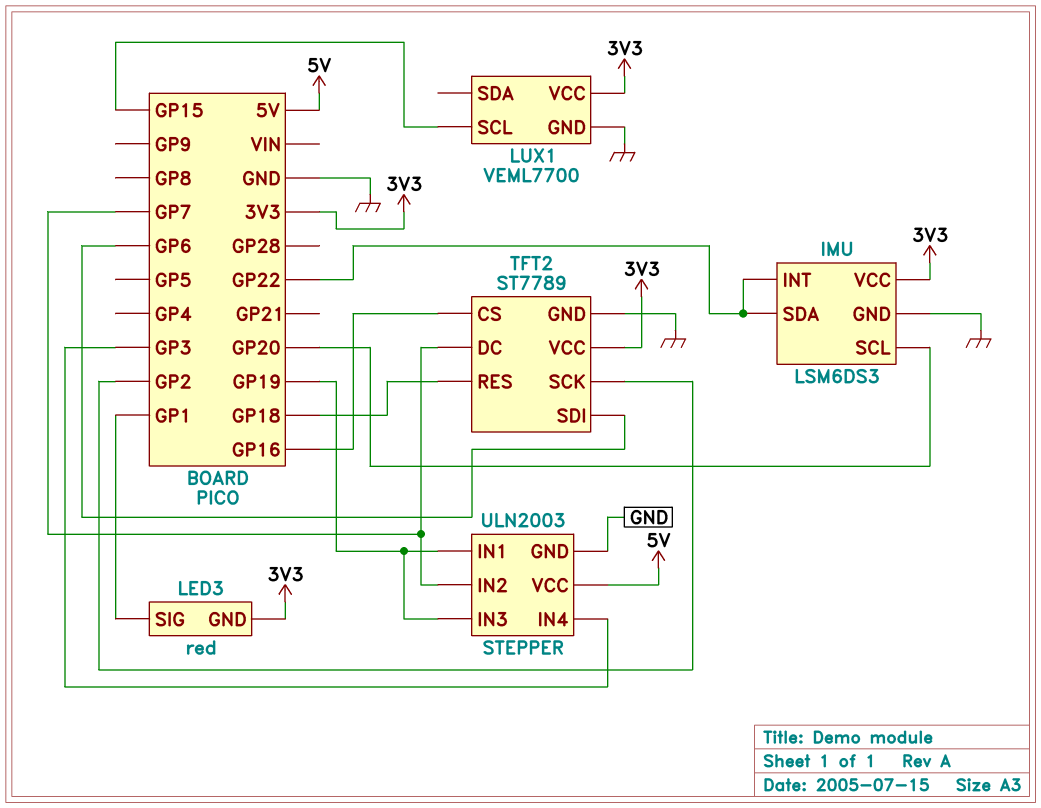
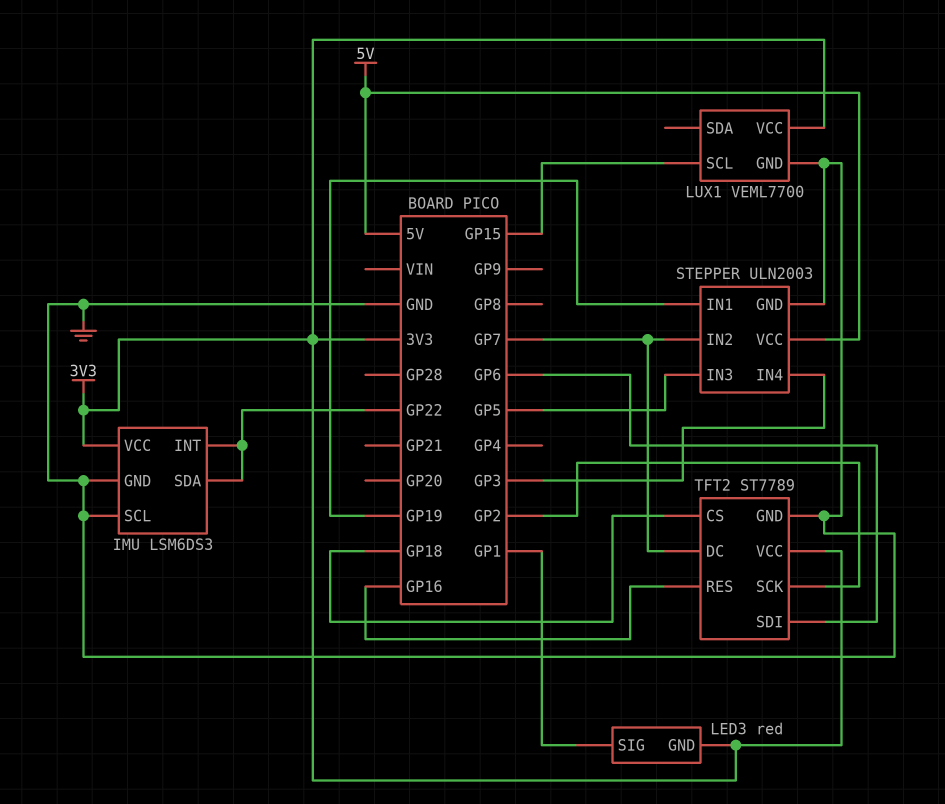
IMU pin SCL: GP20 -> GND
STEPPER pin IN3: GP19 -> GP5
TFT2 pin CS: GP16 -> GP18
TFT2 pin RES: GP18 -> GP16

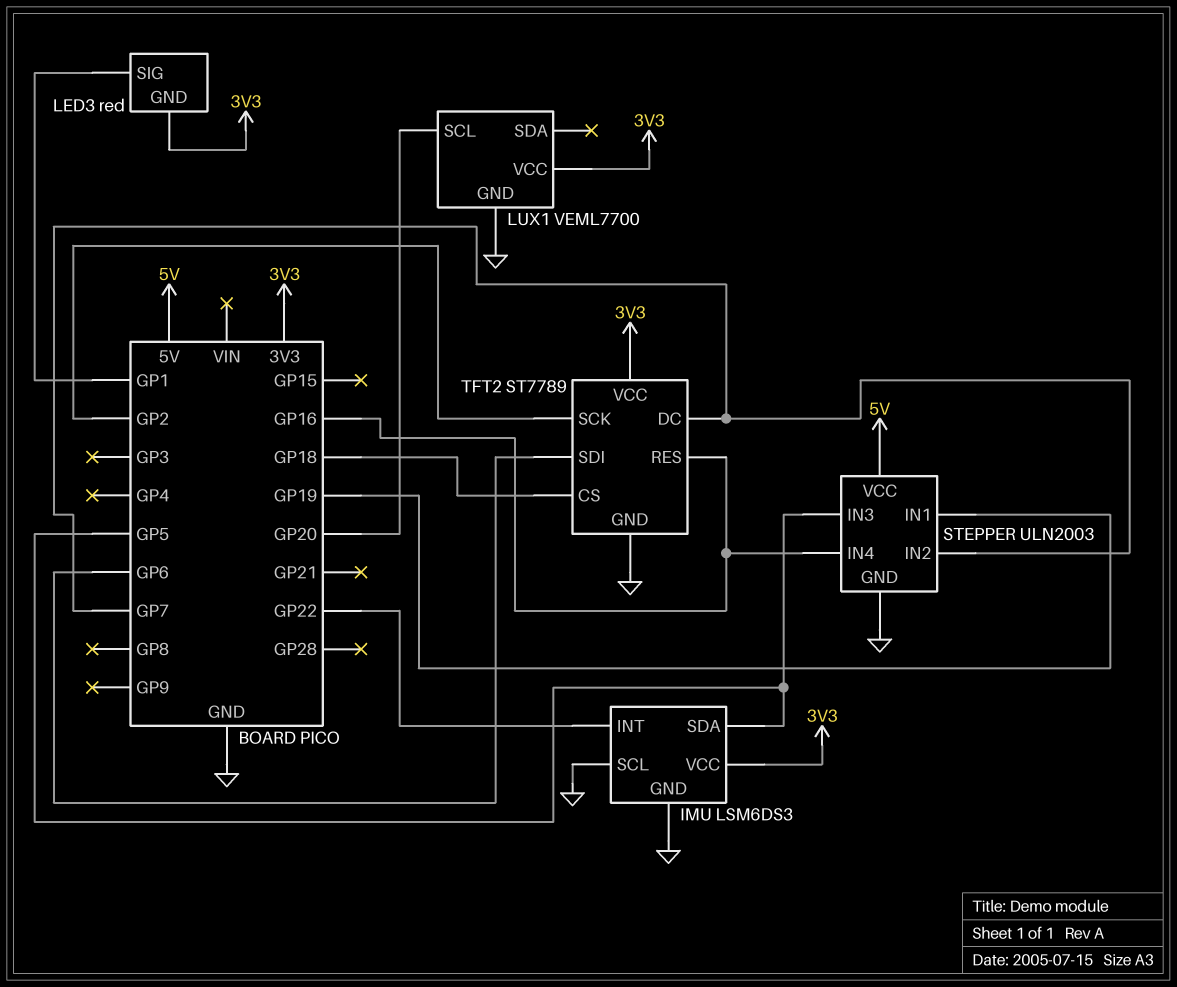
IMU pin SDA: GP22 -> GP5
LUX1 pin SCL: GP15 -> GP20
STEPPER pin IN4: GP3 -> GP16

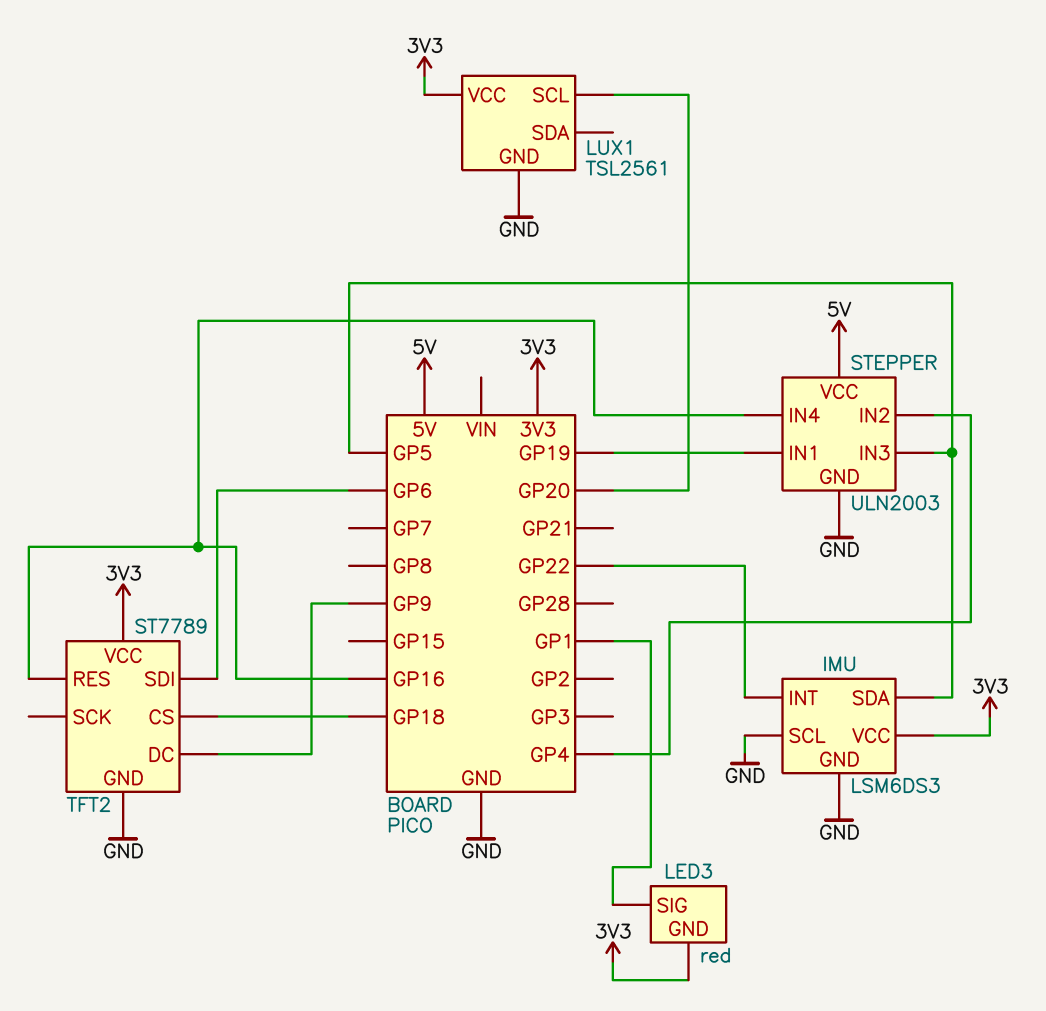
LUX1: VEML7700 -> TSL2561
STEPPER pin IN2: GP7 -> GP4
TFT2 pin DC: GP7 -> GP9
TFT2 pin SCK: GP2 -> none

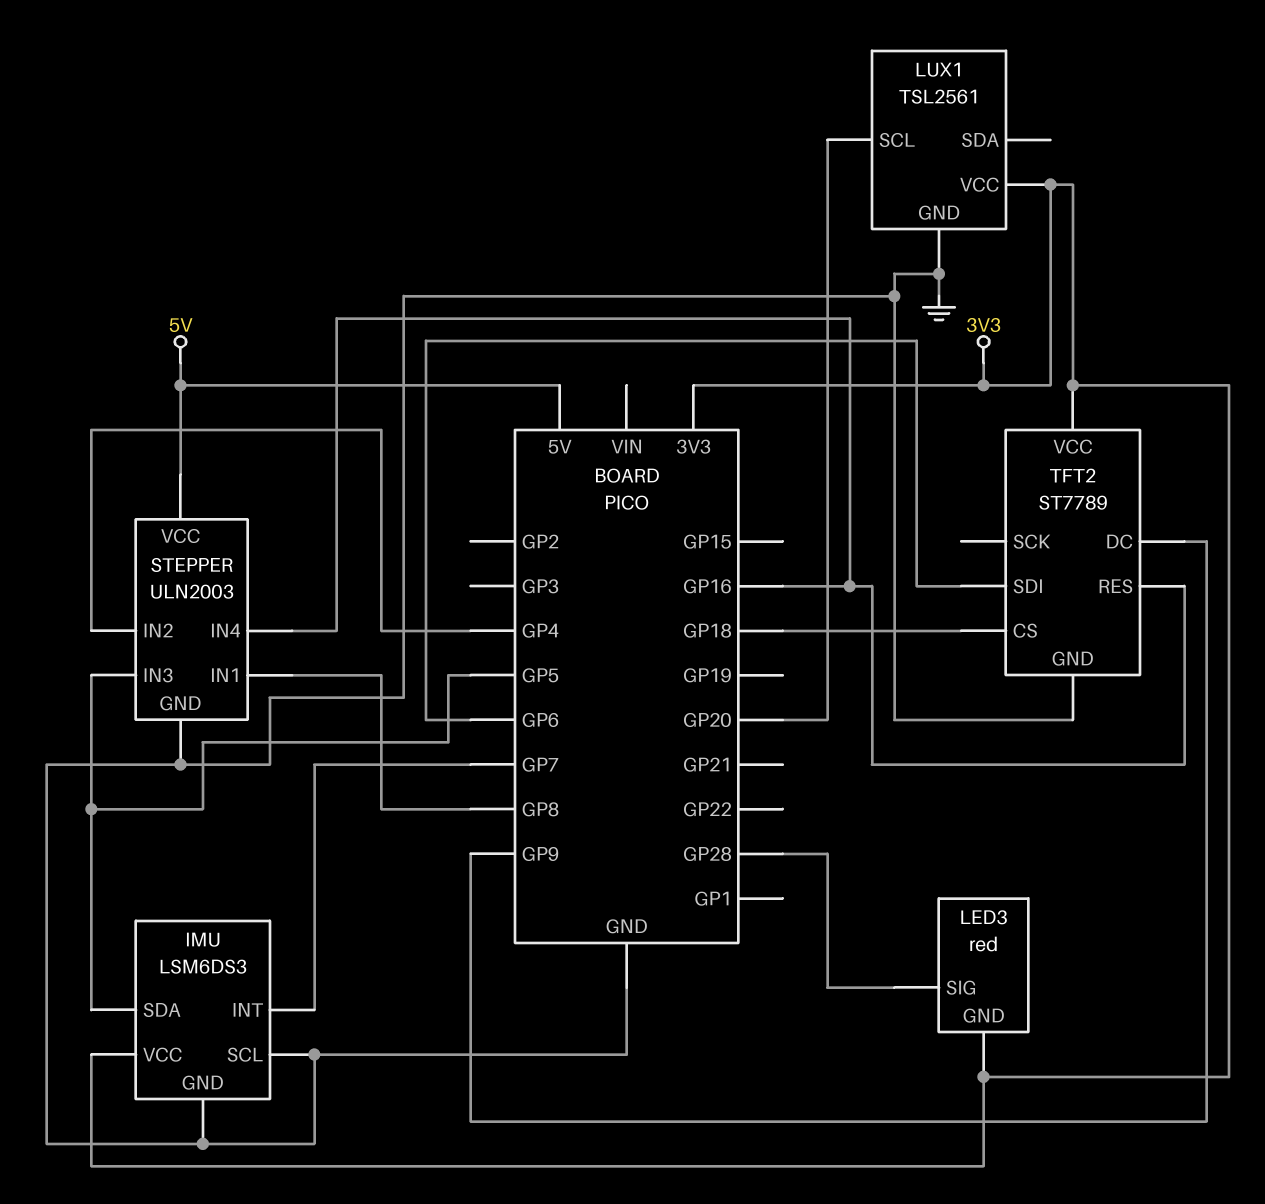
IMU pin INT: GP22 -> GP7
LED3 pin SIG: GP1 -> GP28
STEPPER pin IN1: GP19 -> GP8

